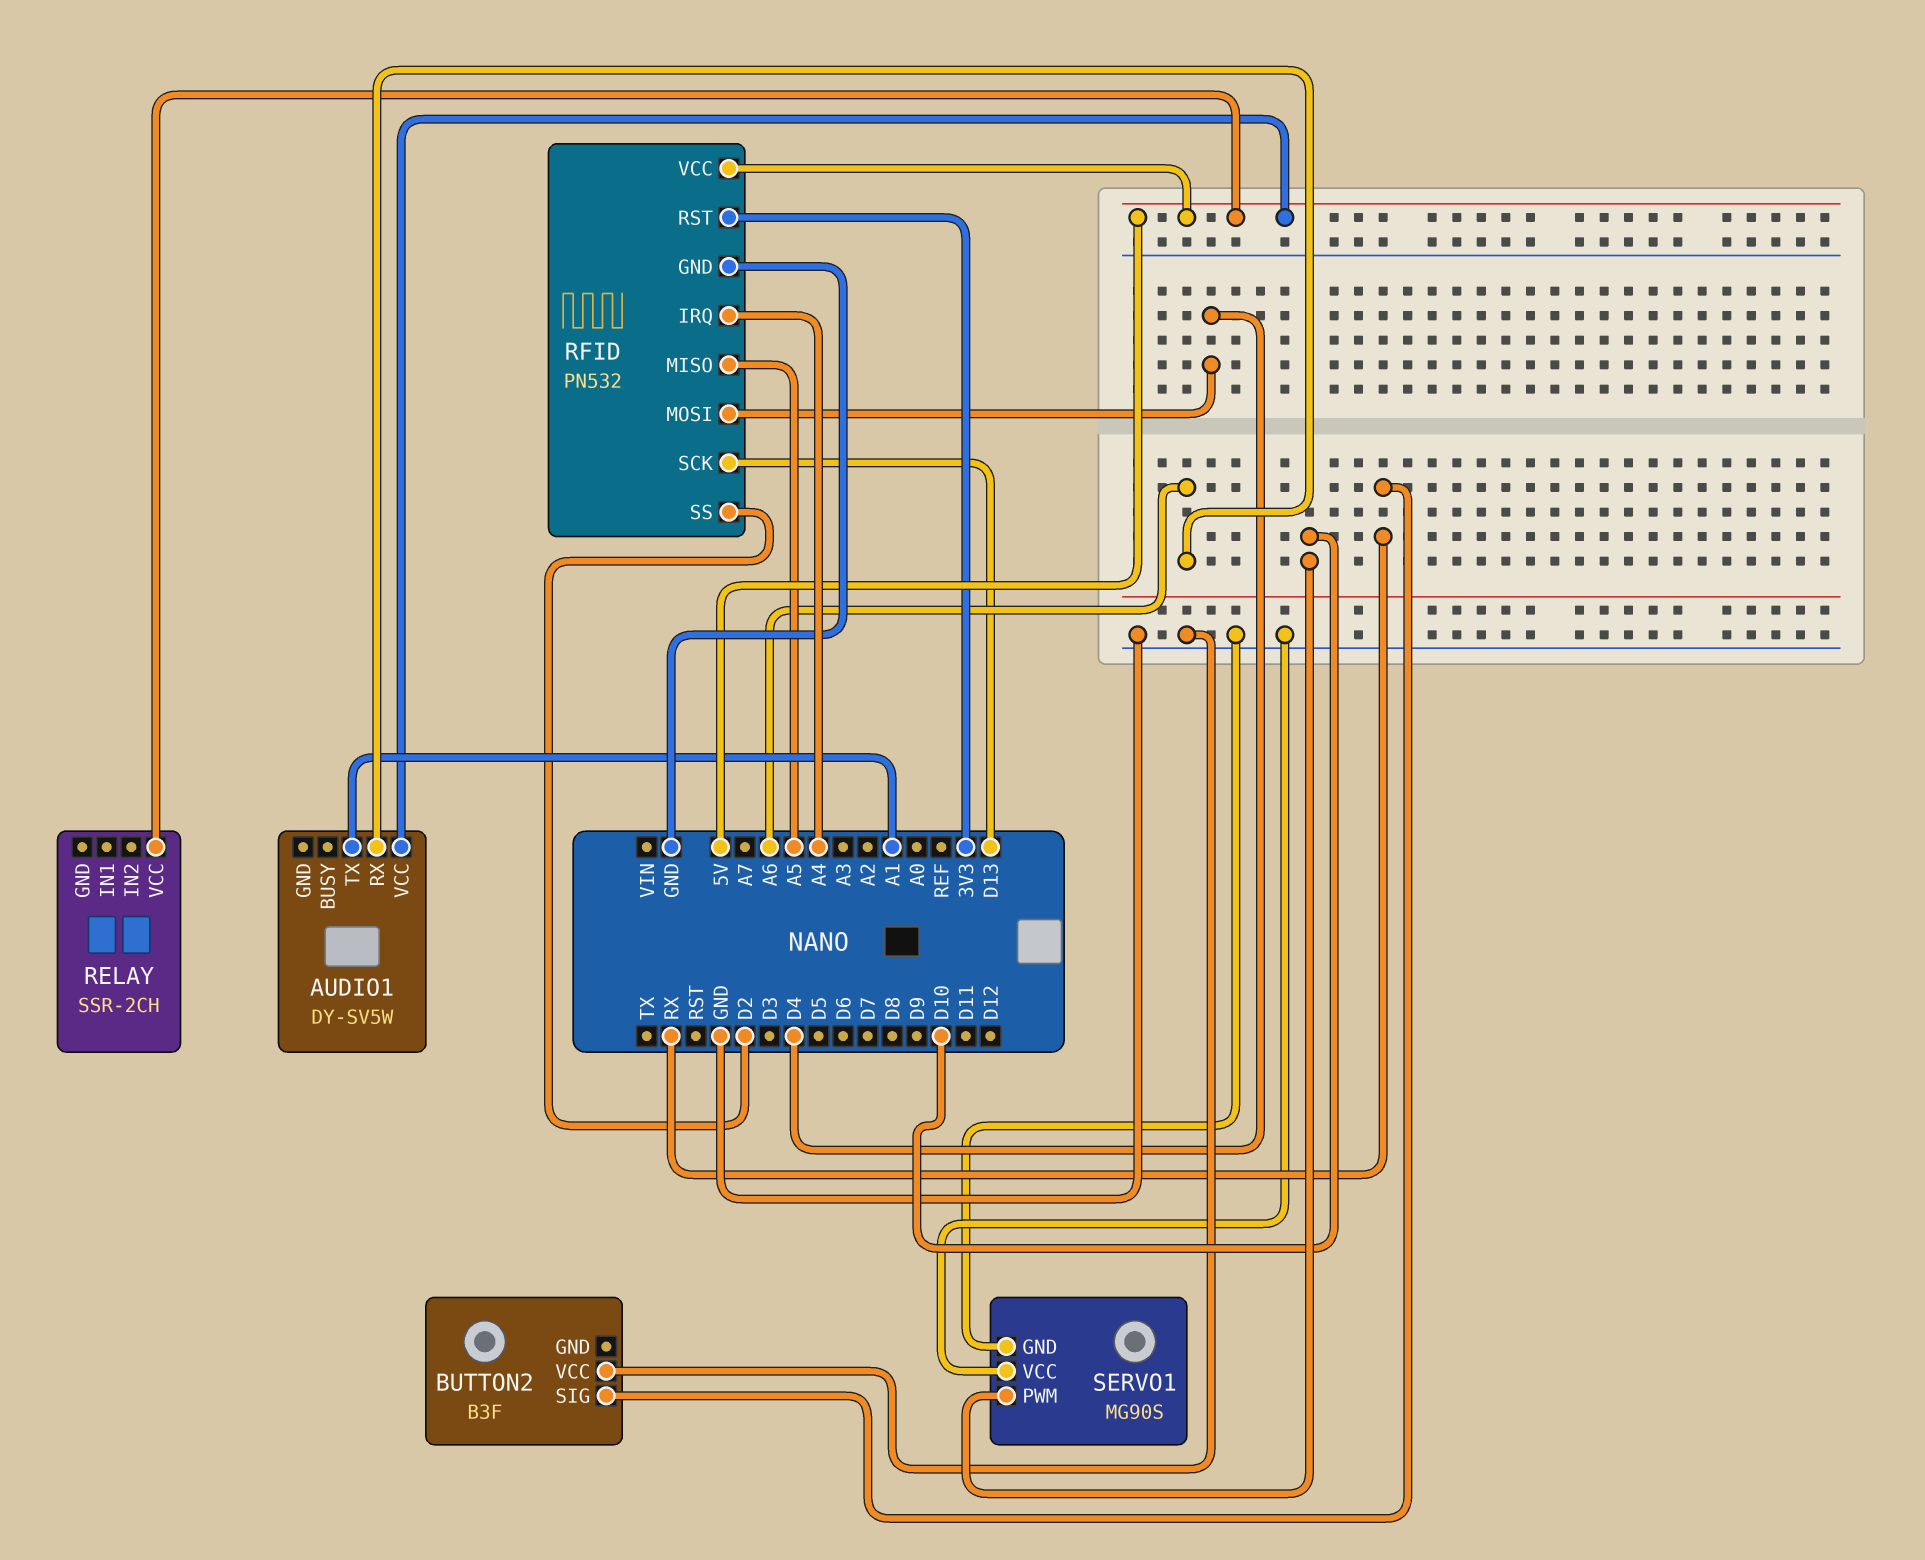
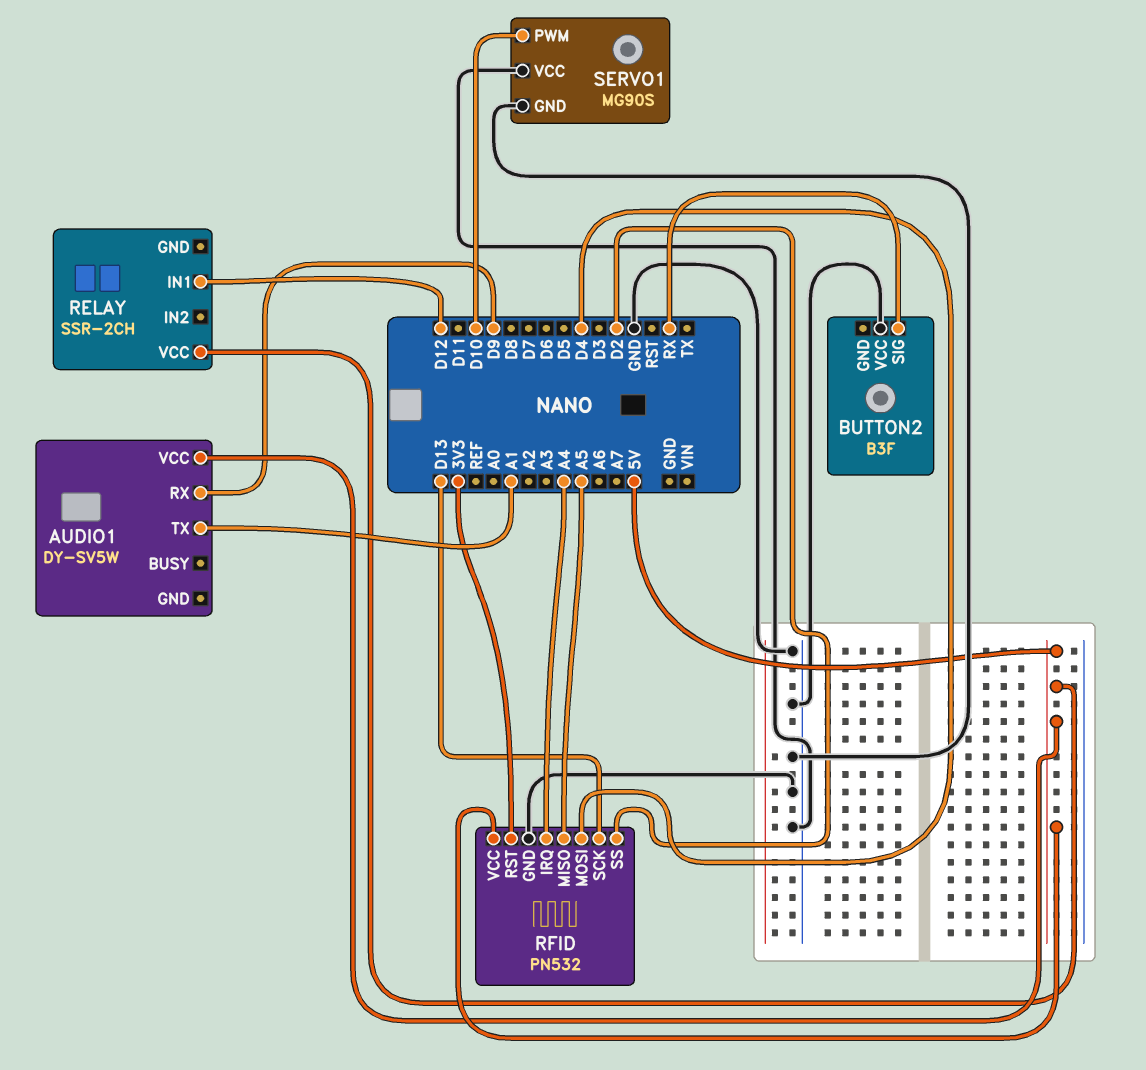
AUDIO1 pin RX: A6 -> D9
RELAY pin IN1: none -> D12

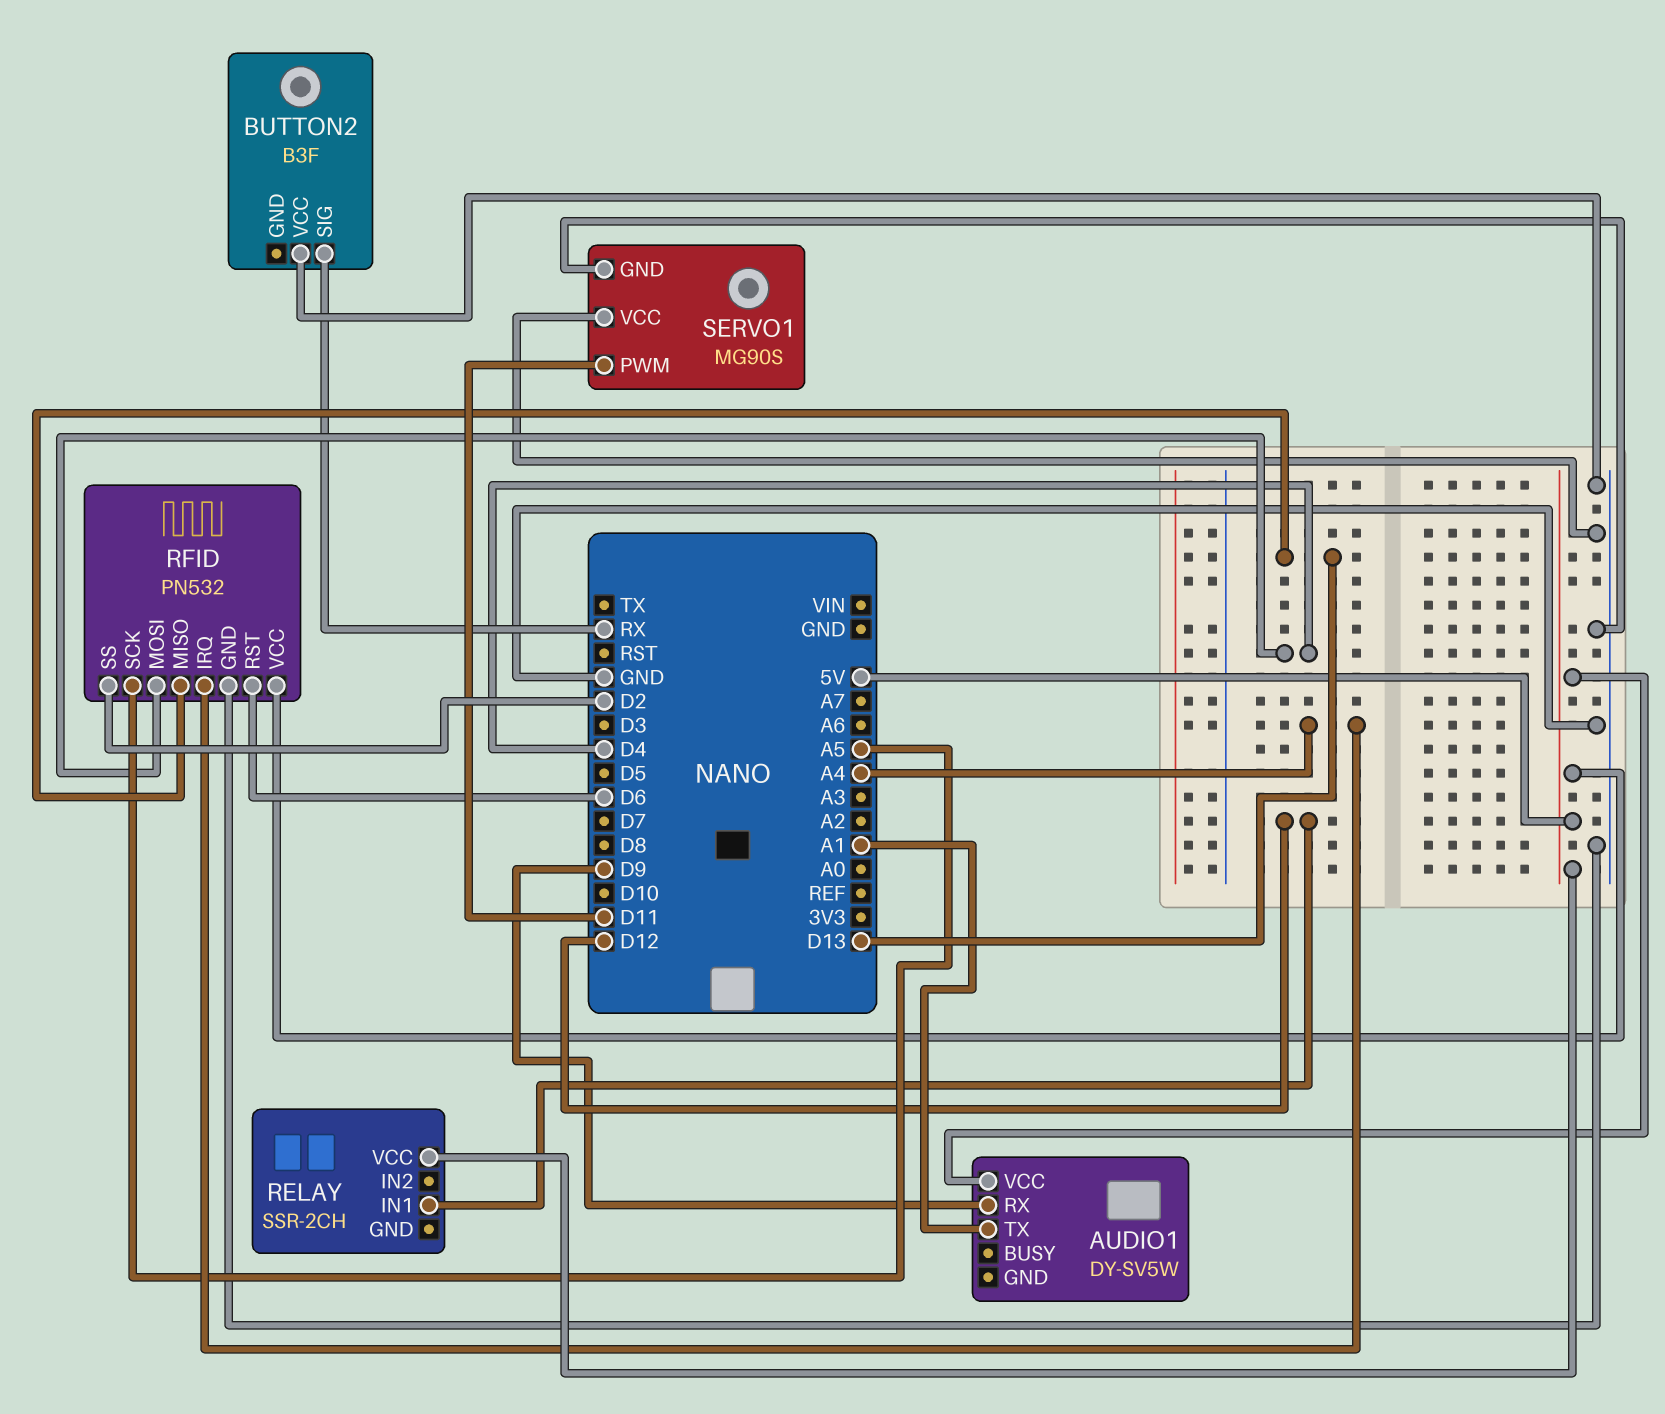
RFID pin MISO: A5 -> D13
RFID pin RST: 3V3 -> D6
RFID pin SCK: D13 -> A5
SERVO1 pin PWM: D10 -> D11

